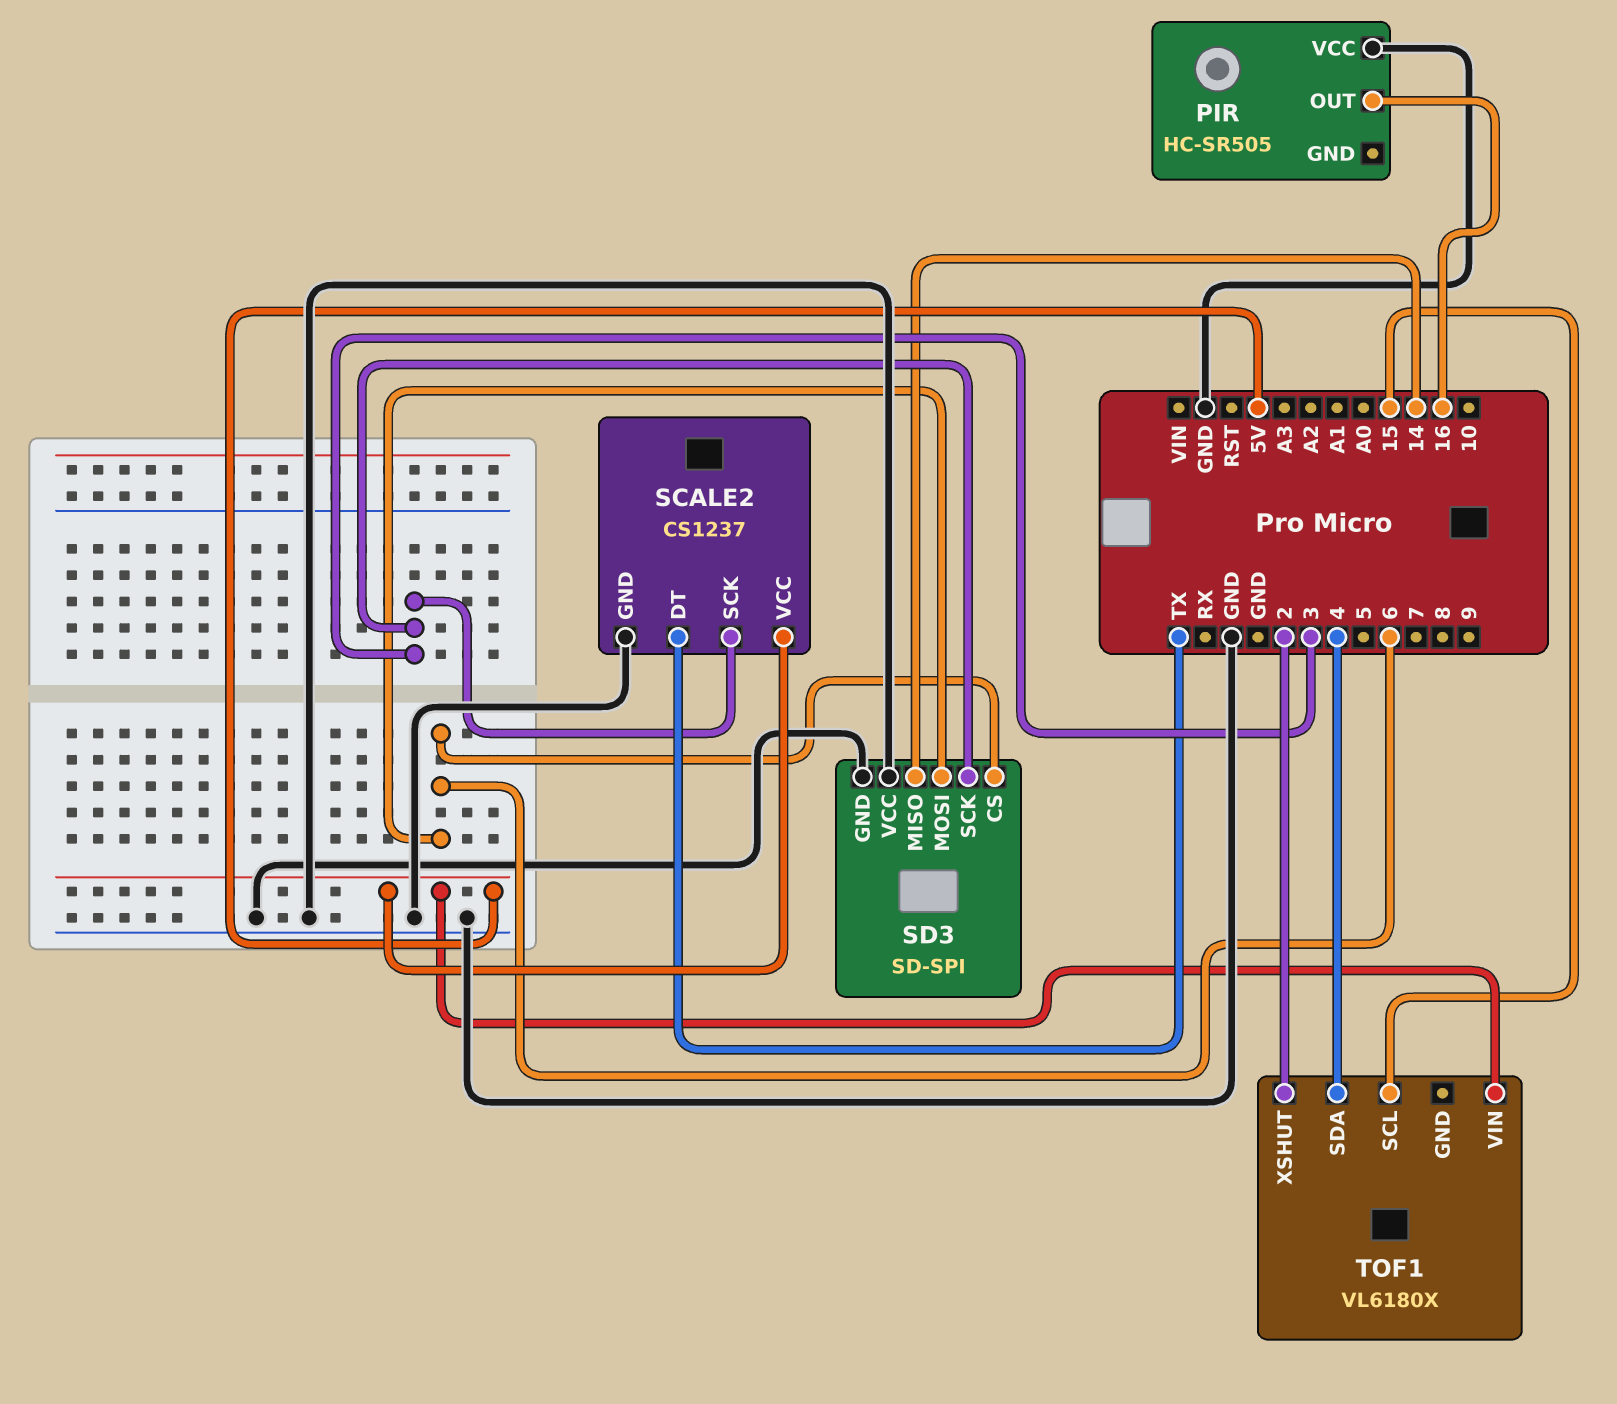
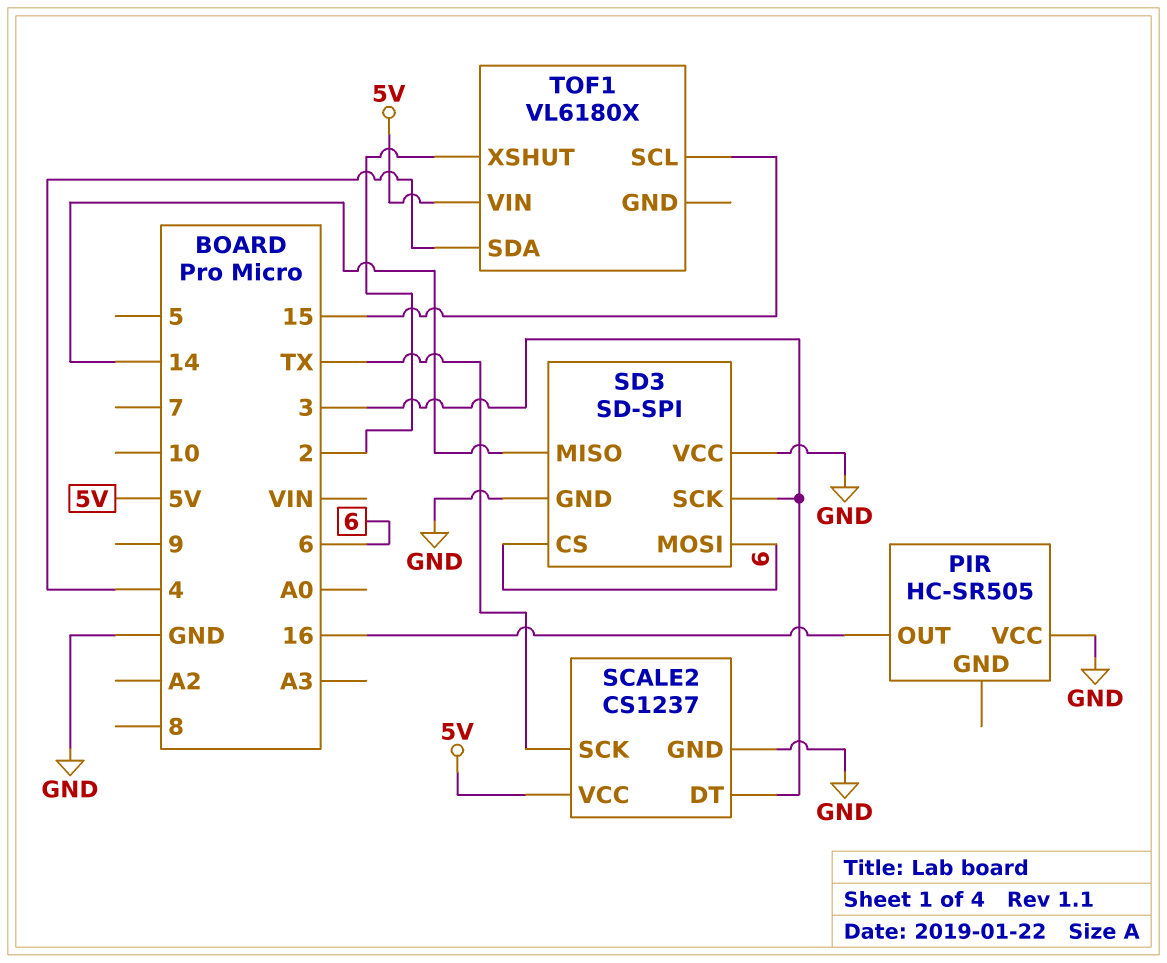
SCALE2 pin DT: TX -> 3
SCALE2 pin SCK: 3 -> TX

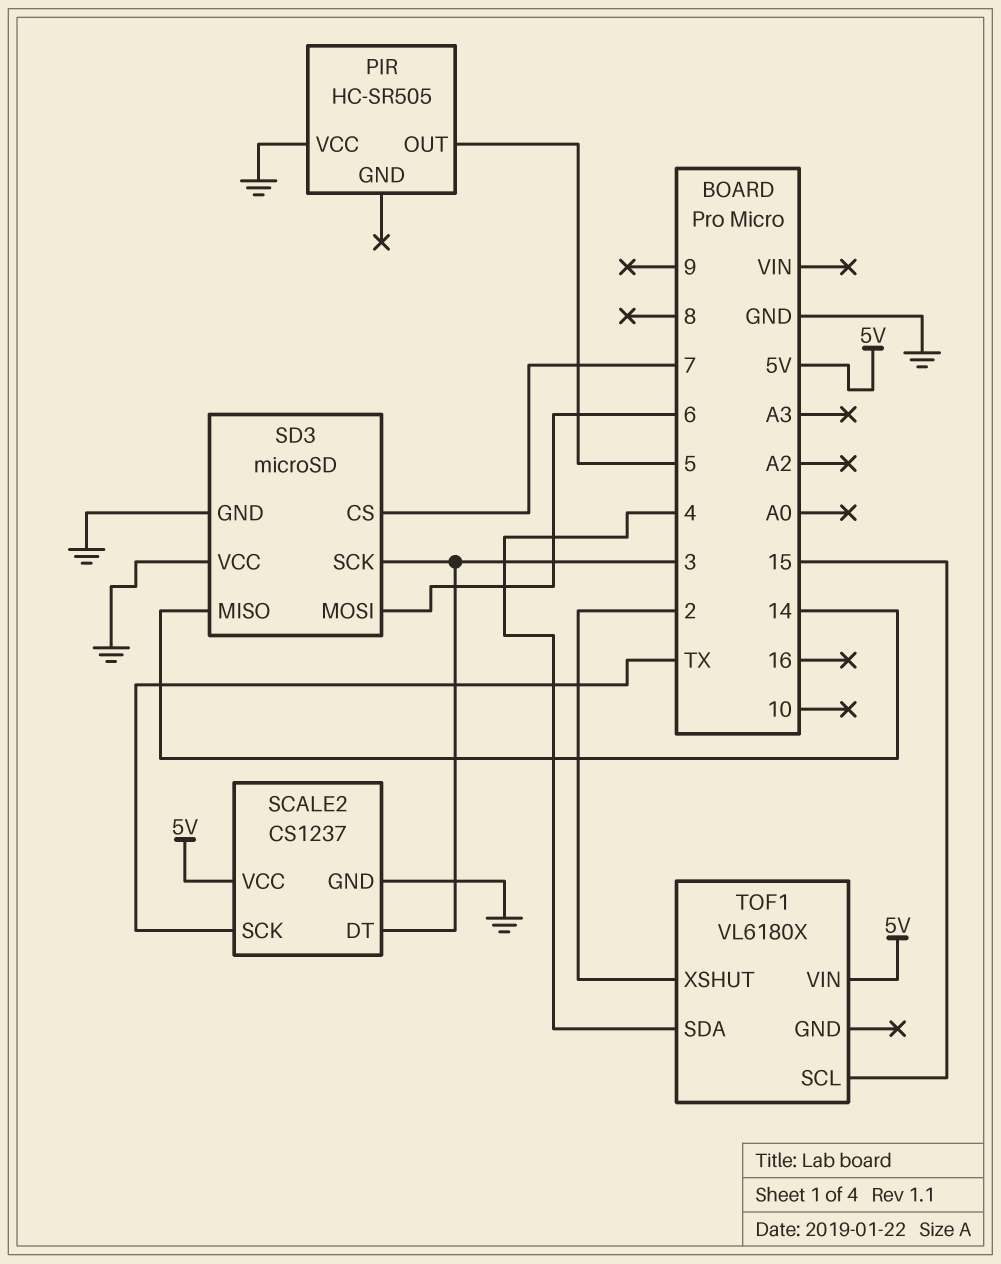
PIR pin OUT: 16 -> 5
SD3: SD-SPI -> microSD
SD3 pin CS: 6 -> 7

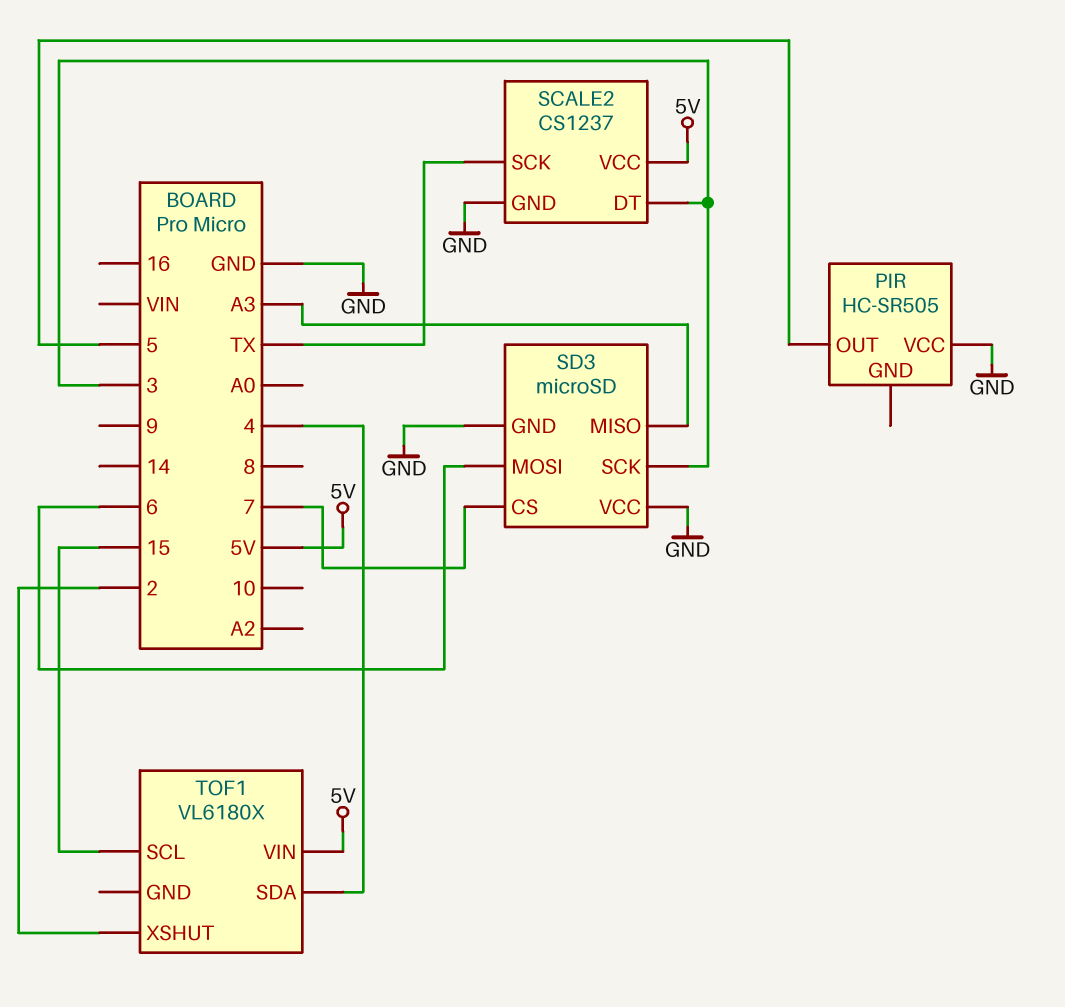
SD3 pin MISO: 14 -> A3

